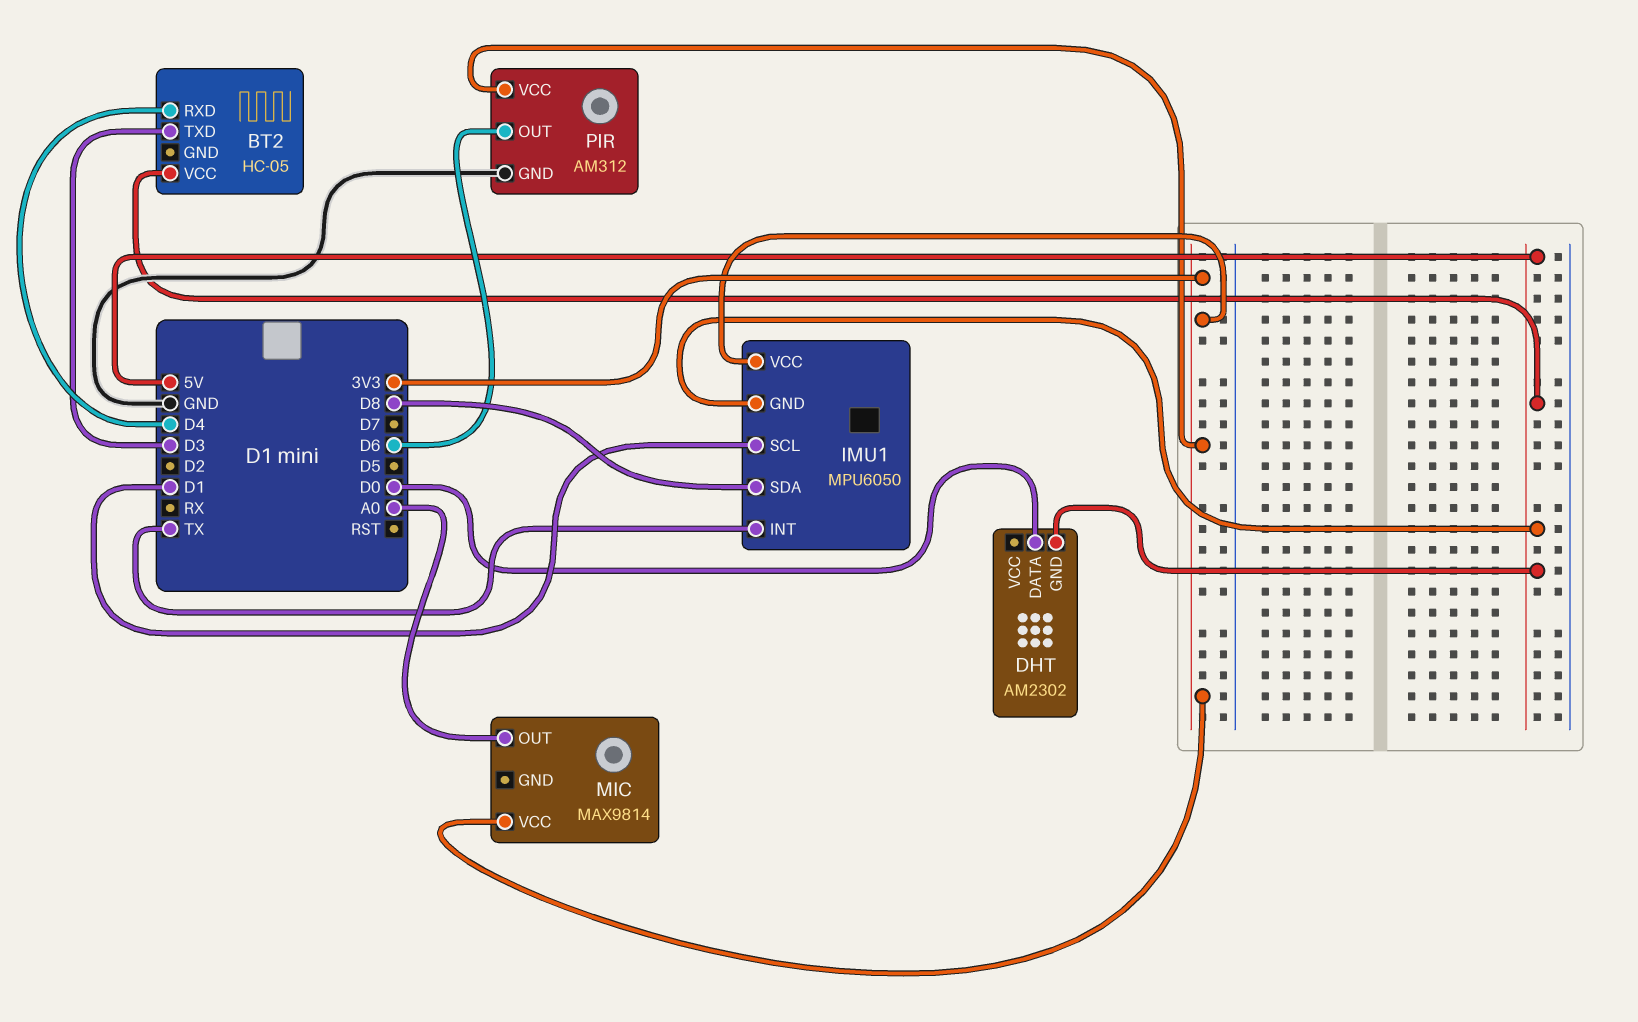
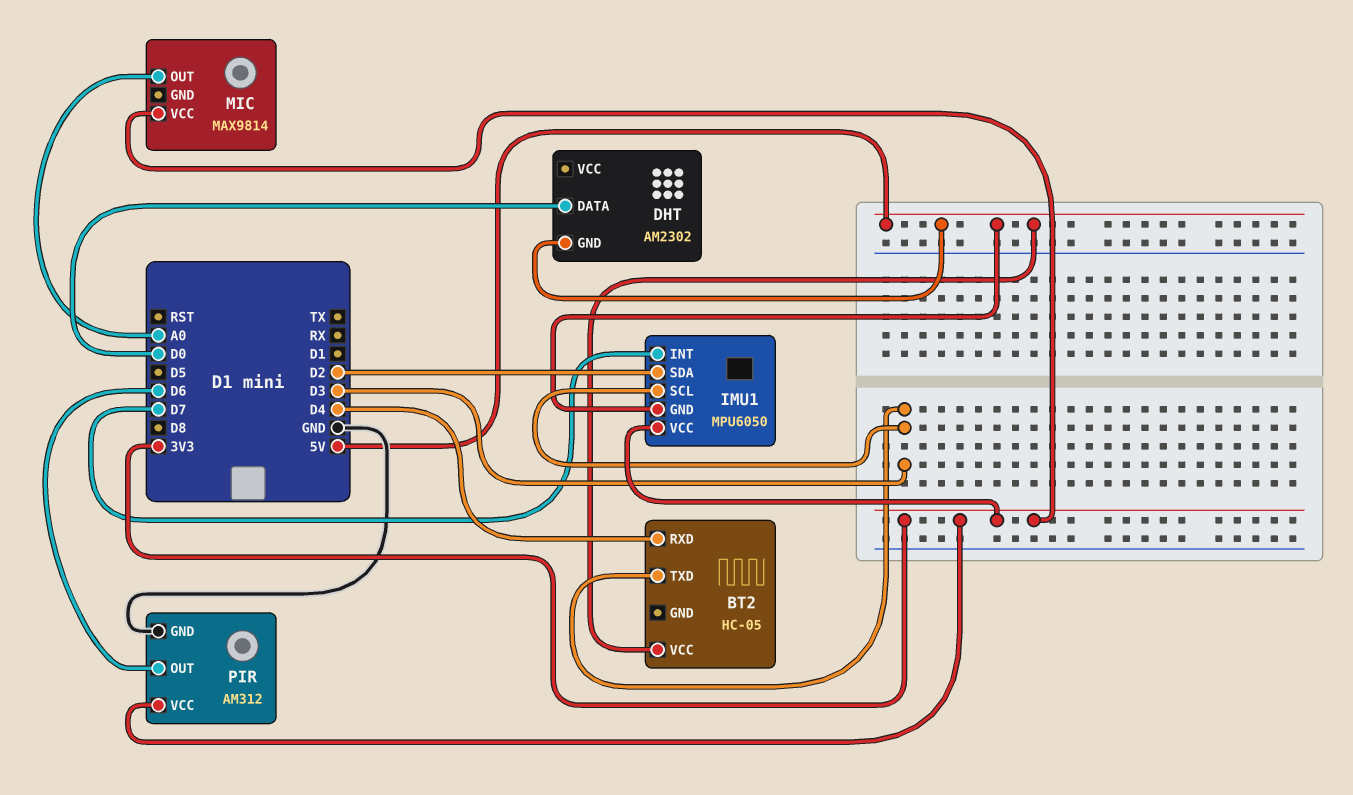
IMU1 pin INT: TX -> D7
IMU1 pin SCL: D1 -> D3
IMU1 pin SDA: D8 -> D2

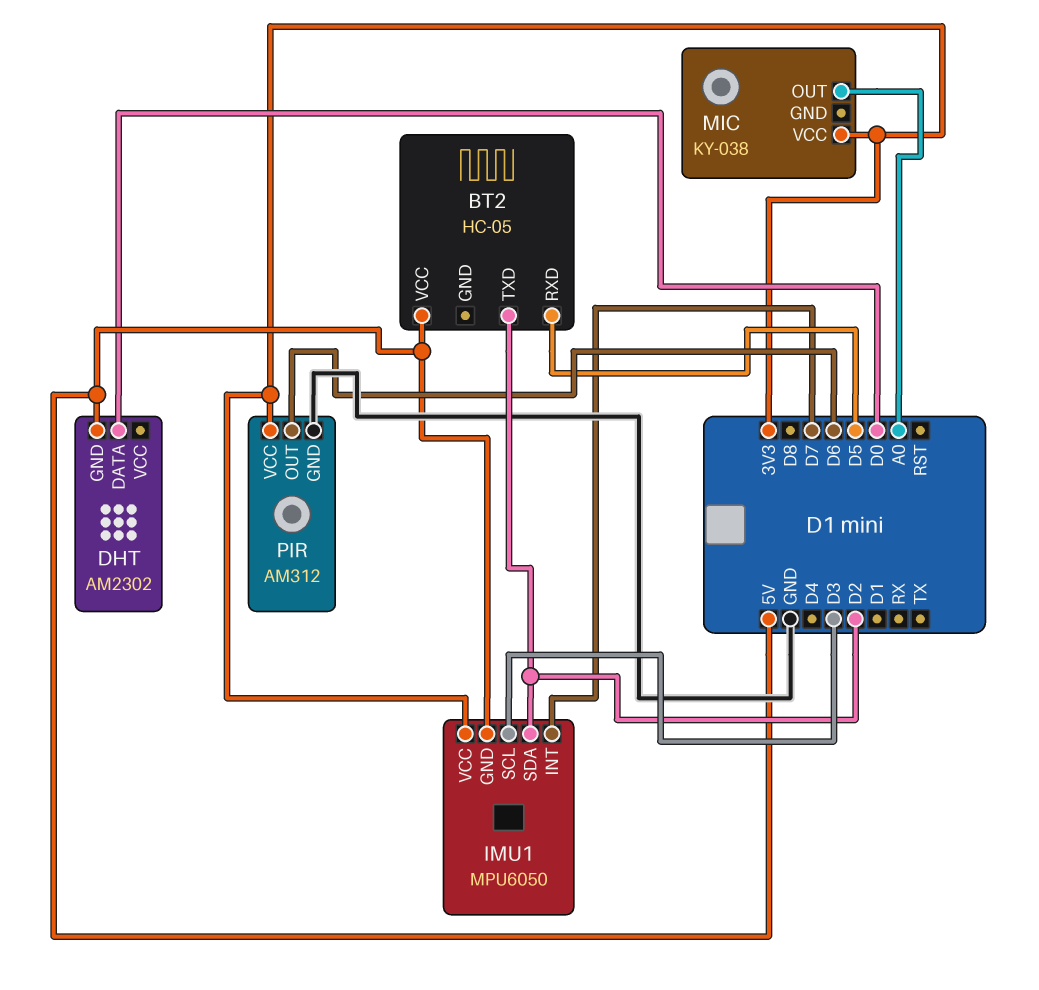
BT2 pin RXD: D4 -> D5
BT2 pin TXD: D3 -> D2
MIC: MAX9814 -> KY-038

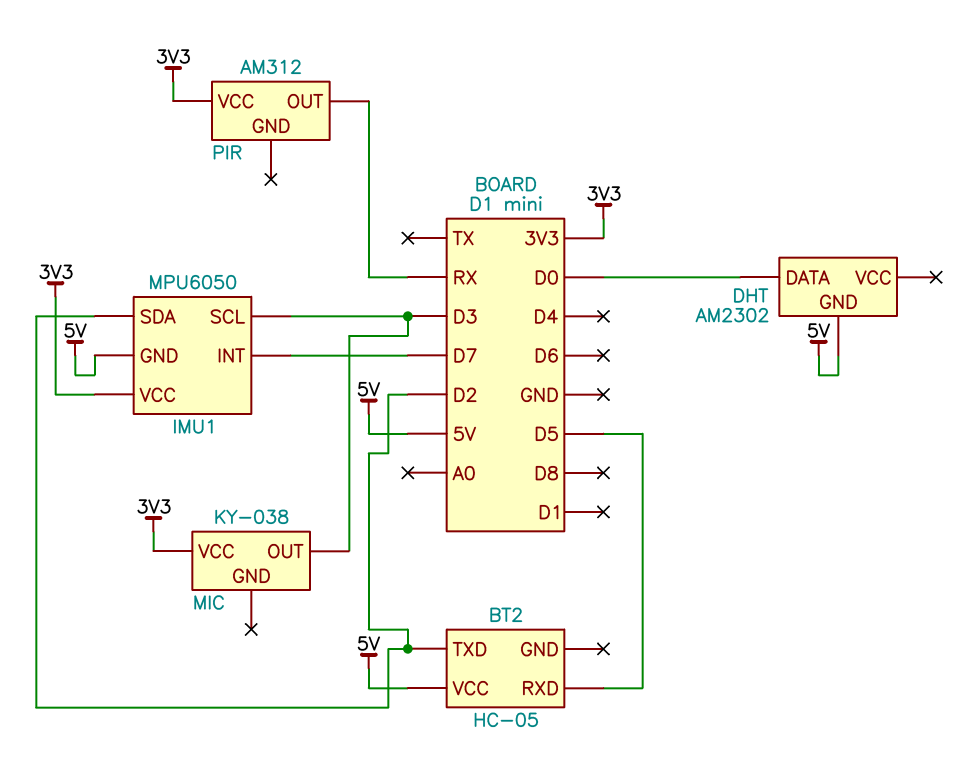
MIC pin OUT: A0 -> D3
PIR pin GND: GND -> none
PIR pin OUT: D6 -> RX

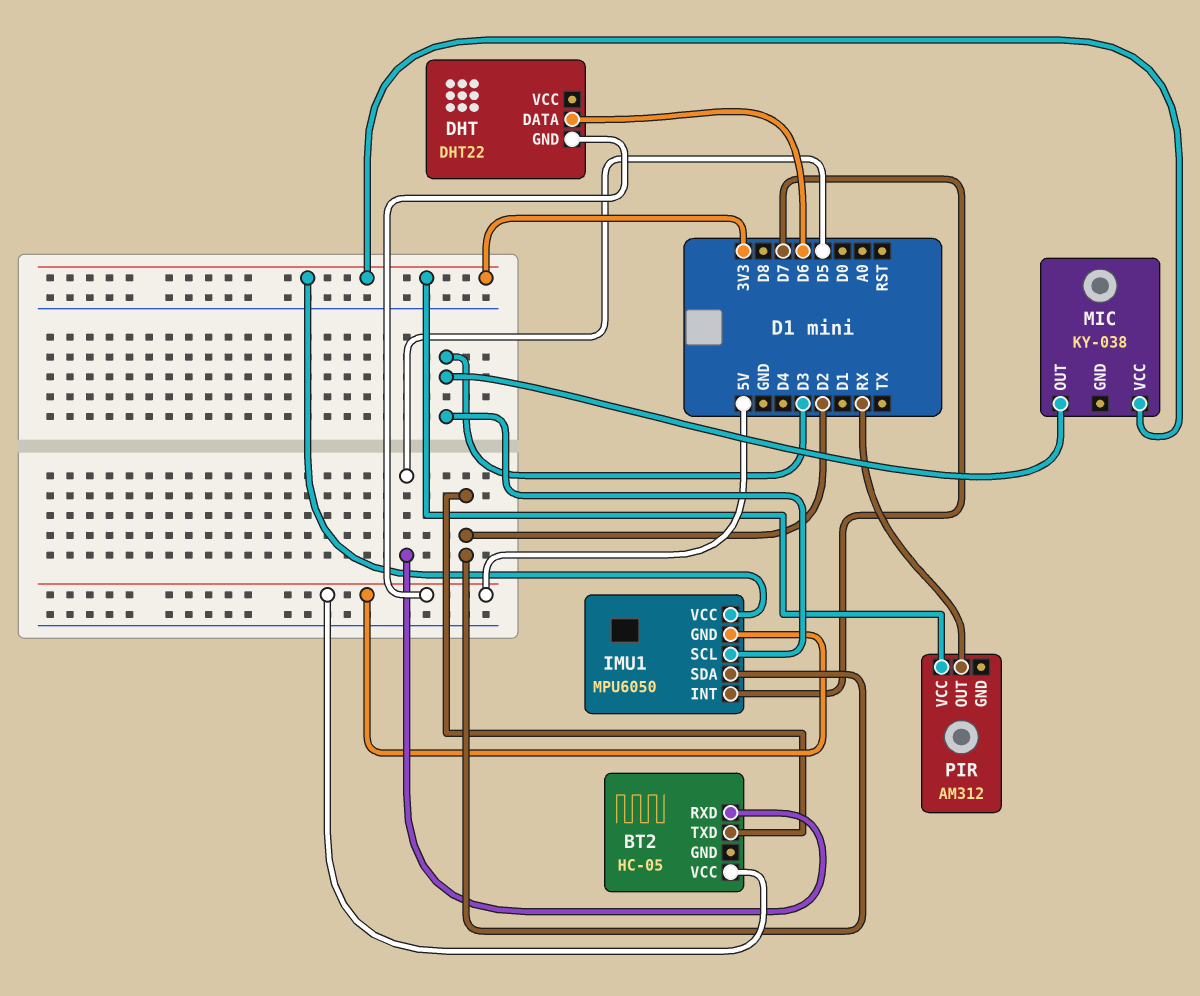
DHT: AM2302 -> DHT22
DHT pin DATA: D0 -> D6

